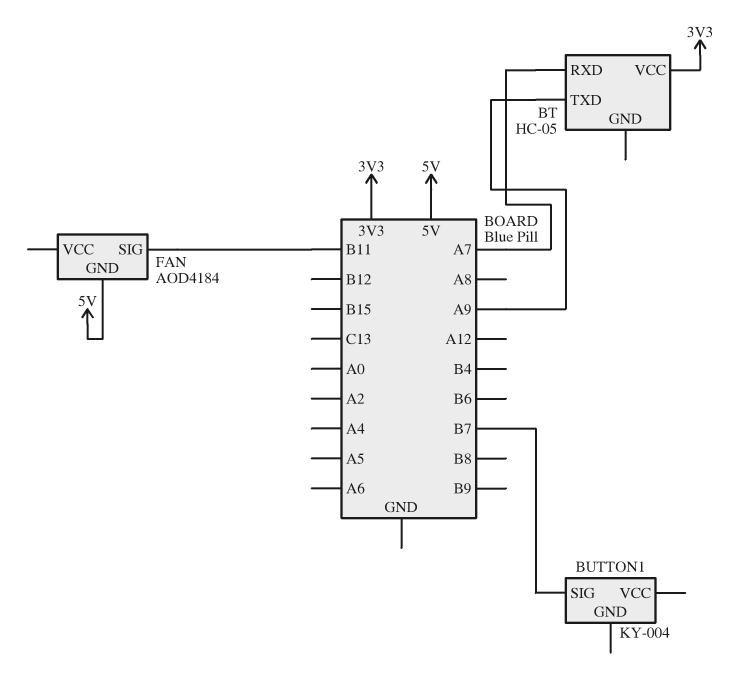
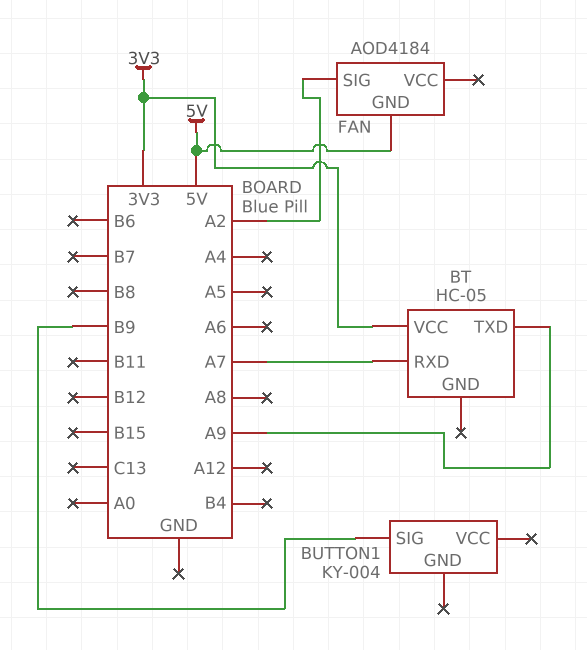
BUTTON1 pin SIG: B7 -> B9
FAN pin SIG: B11 -> A2

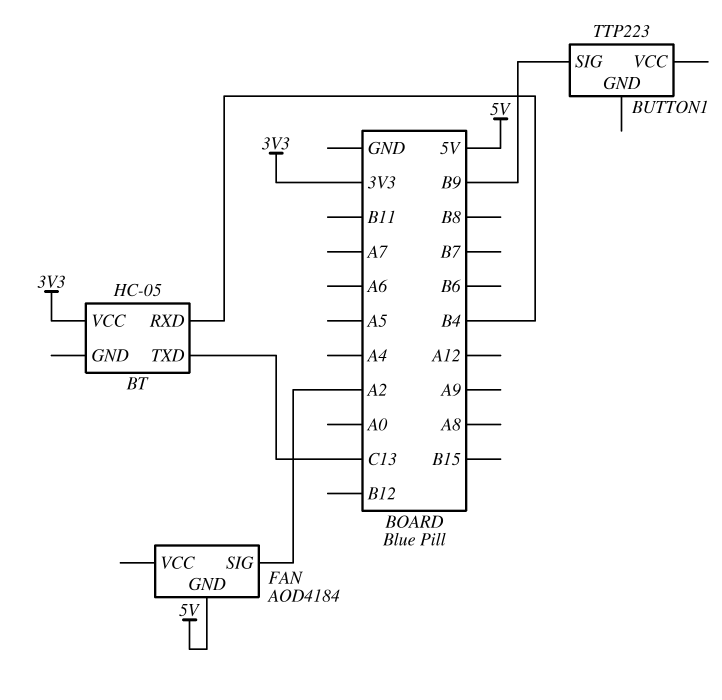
BT pin RXD: A7 -> B4
BT pin TXD: A9 -> C13
BUTTON1: KY-004 -> TTP223

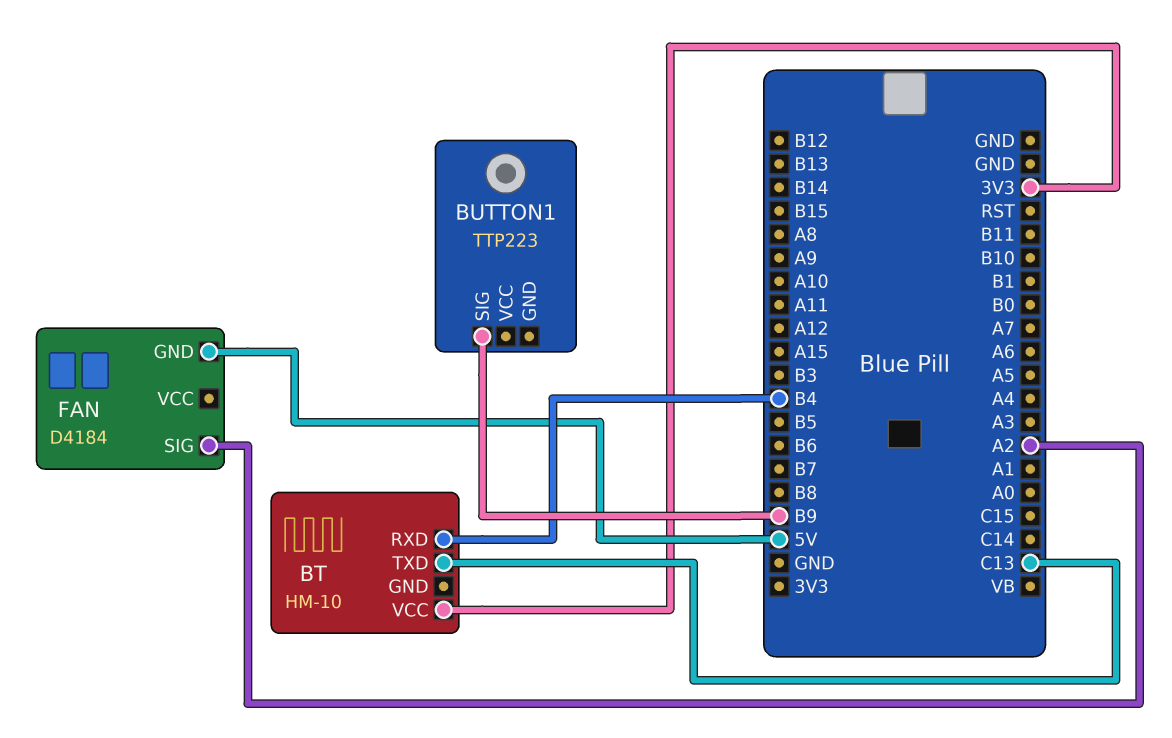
BT: HC-05 -> HM-10
FAN: AOD4184 -> D4184

